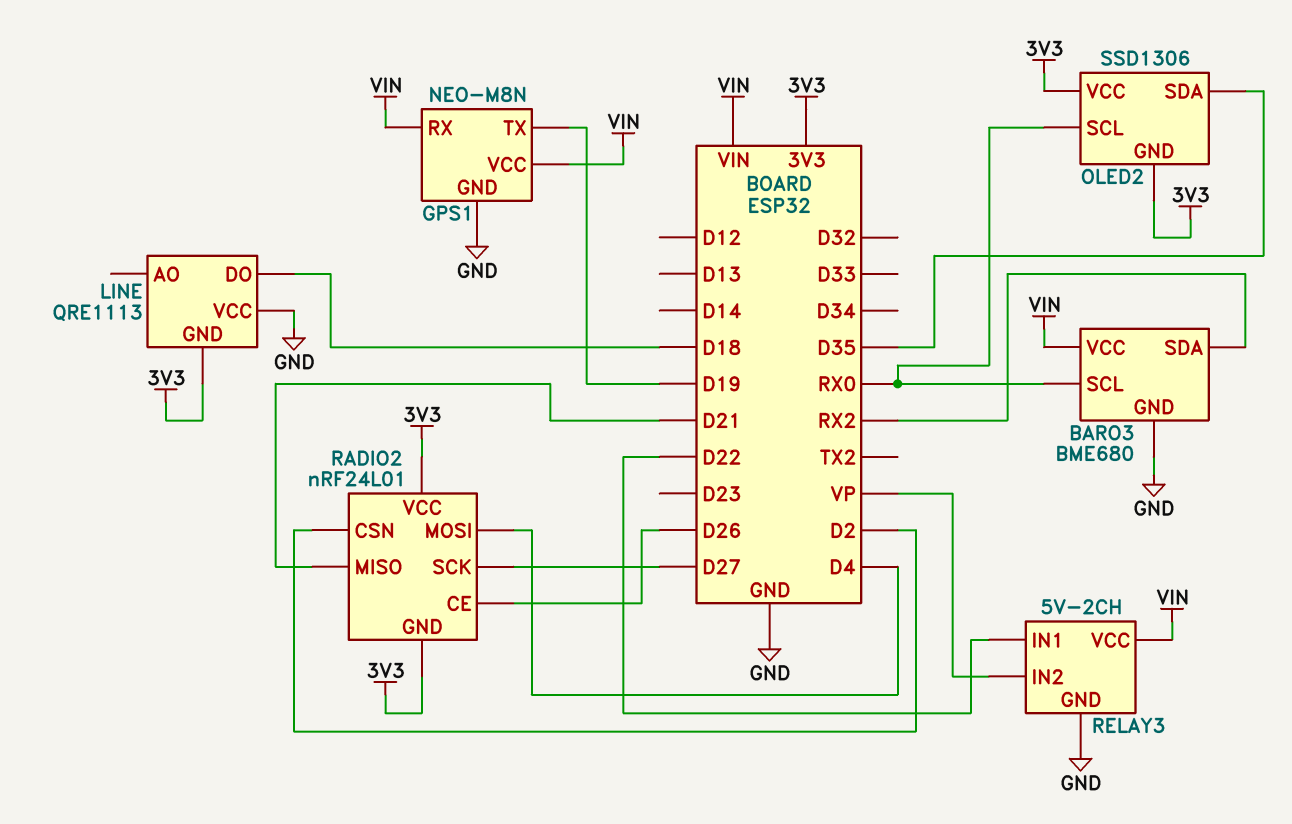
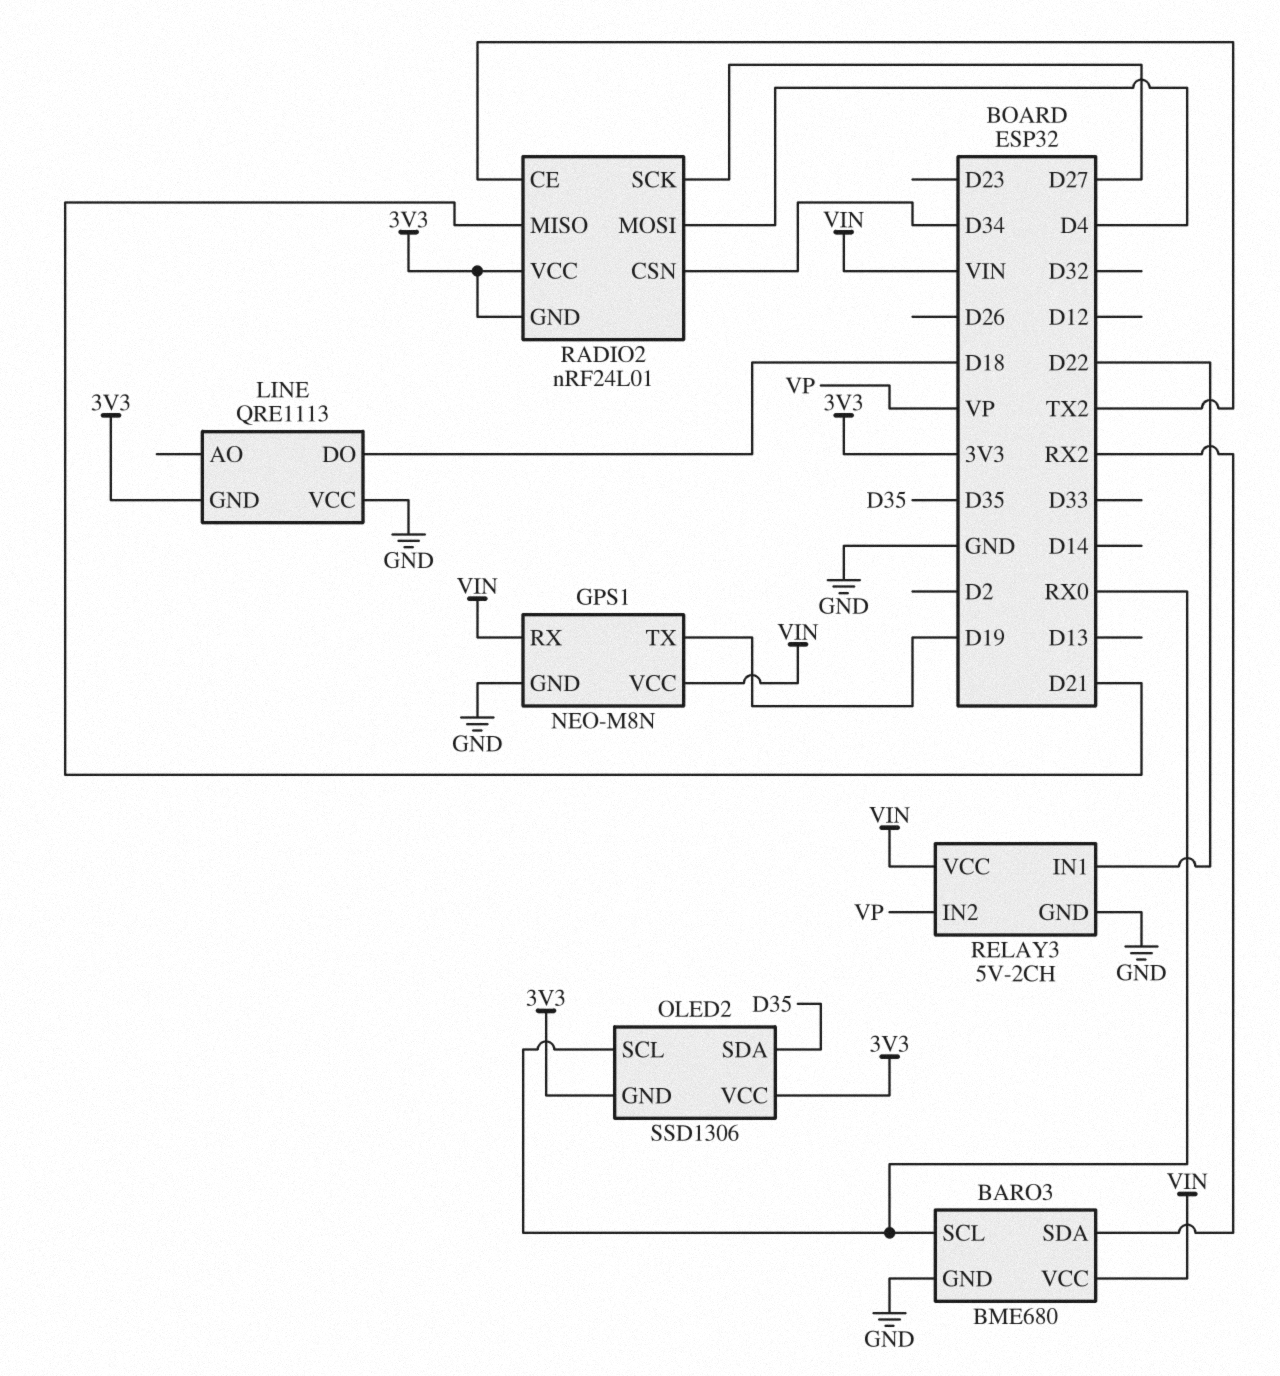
RADIO2 pin CE: D26 -> TX2
RADIO2 pin CSN: D2 -> D34

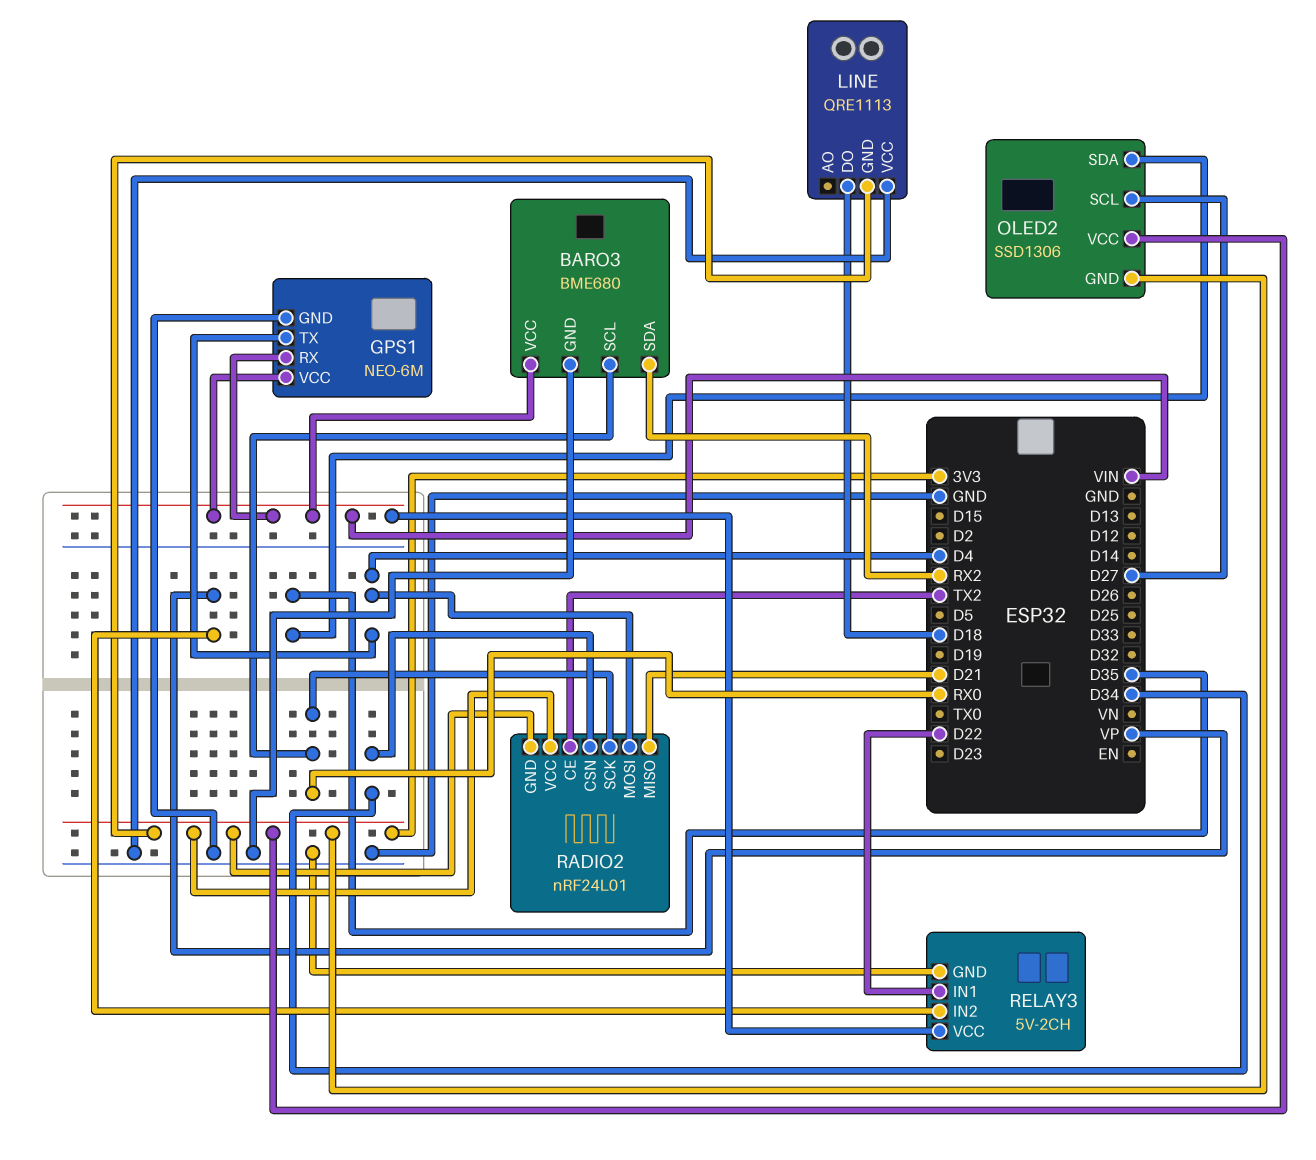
GPS1: NEO-M8N -> NEO-6M
GPS1 pin TX: D19 -> D4
OLED2 pin SCL: RX0 -> D27
RADIO2 pin SCK: D27 -> RX0

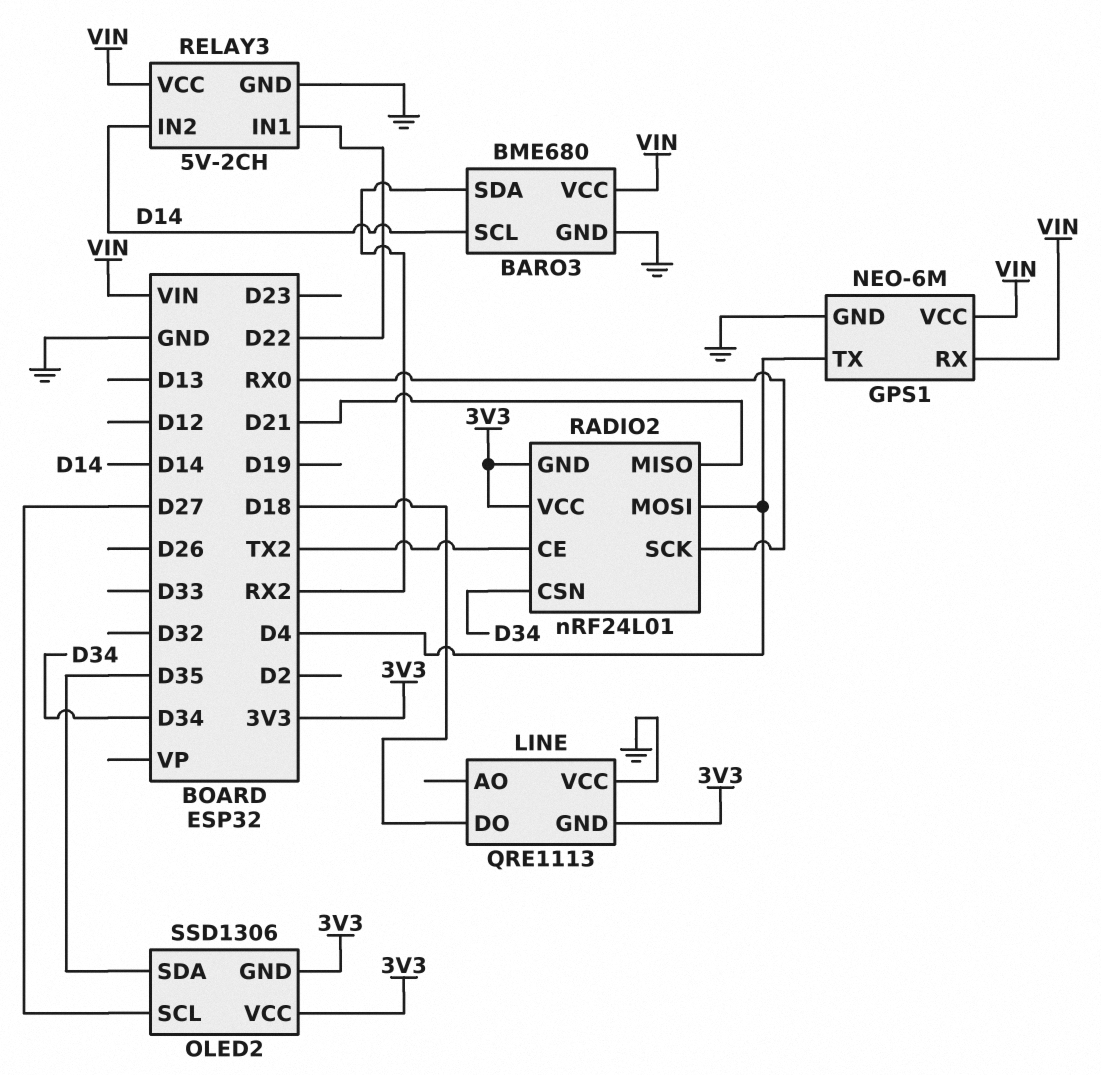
BARO3 pin SCL: RX0 -> D14
RELAY3 pin IN2: VP -> D14

